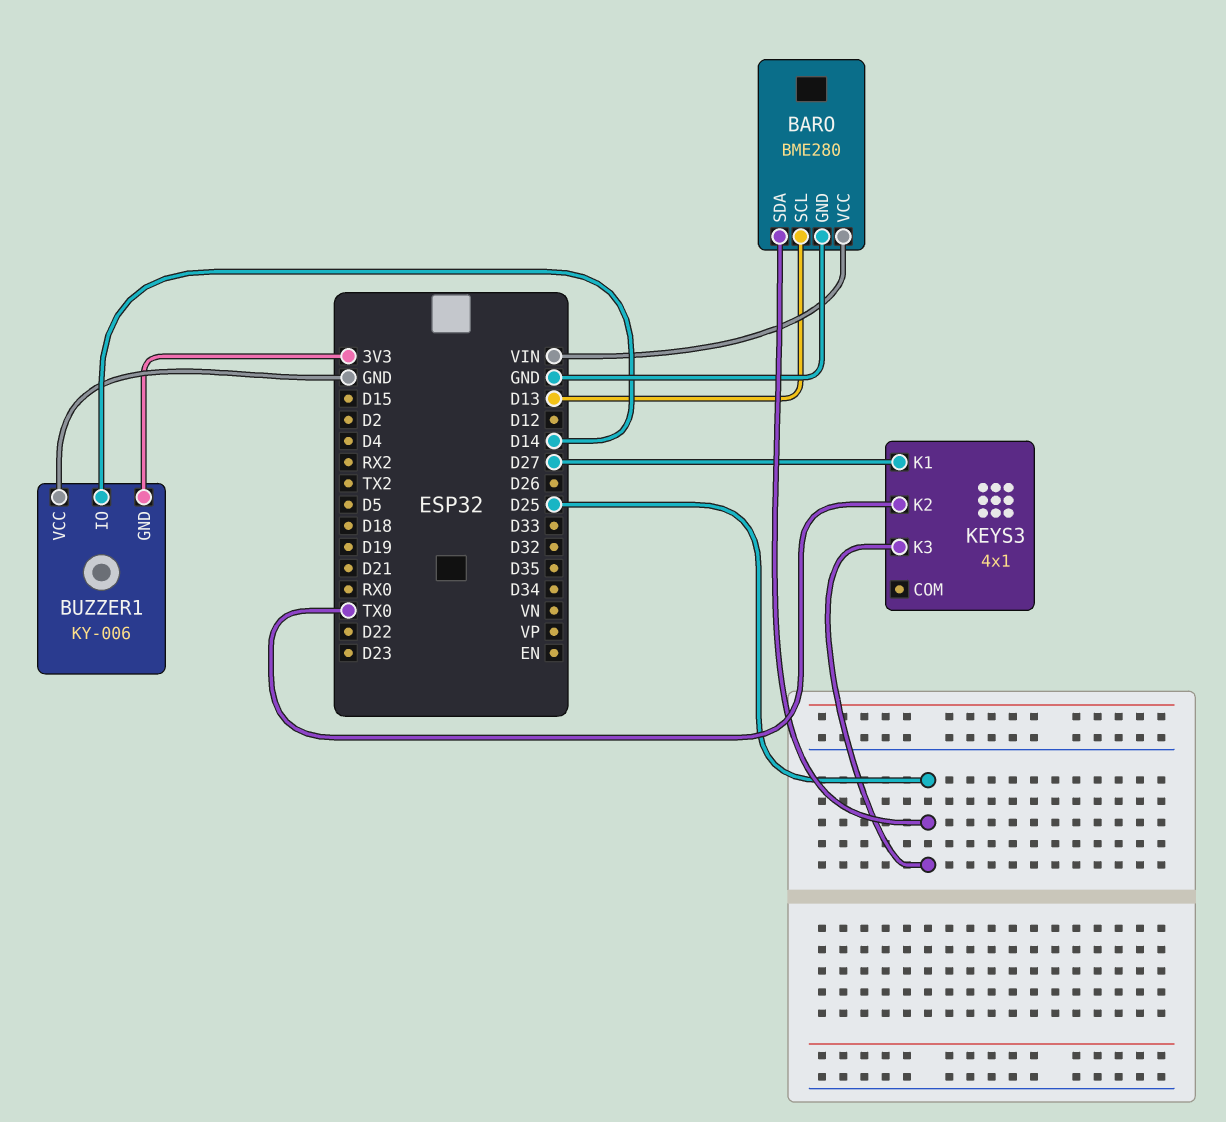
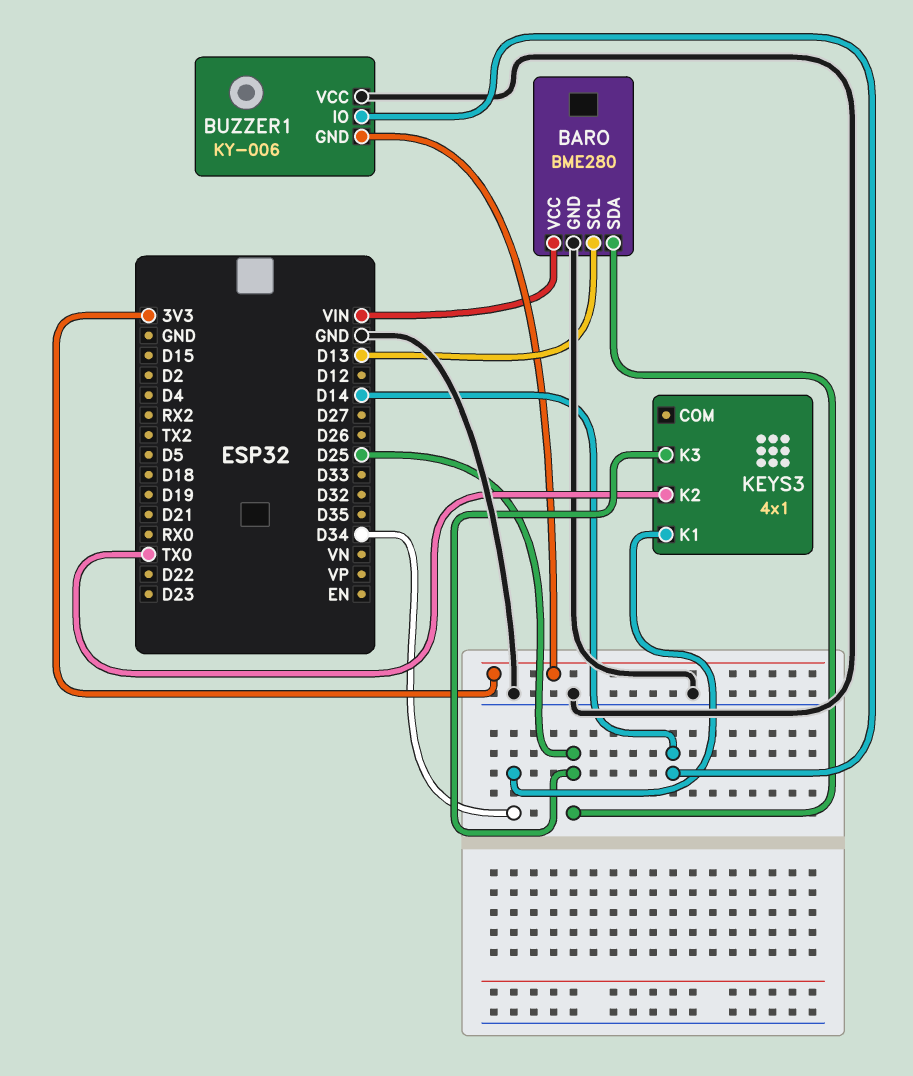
KEYS3 pin K1: D27 -> D34

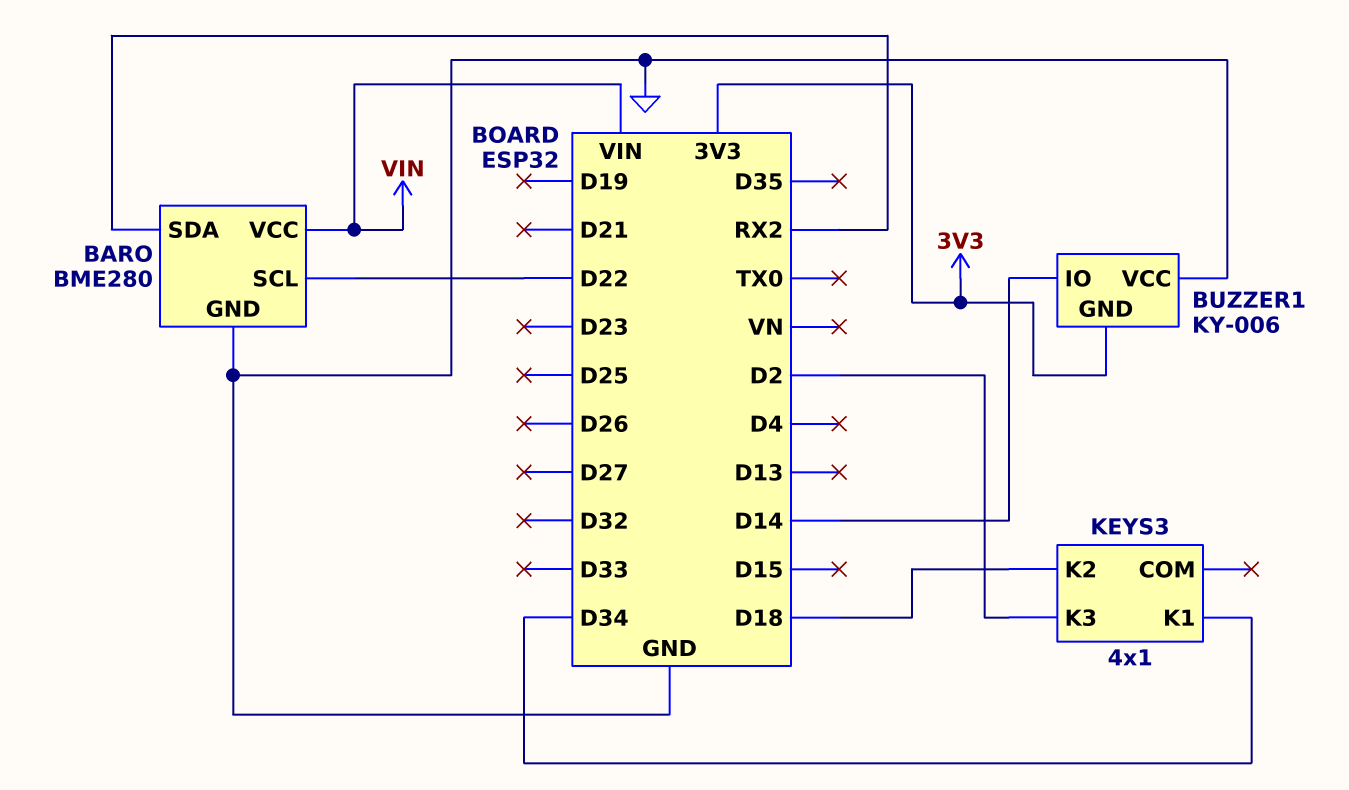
BARO pin SCL: D13 -> D22
BARO pin SDA: D25 -> RX2
KEYS3 pin K2: TX0 -> D18
KEYS3 pin K3: D25 -> D2

